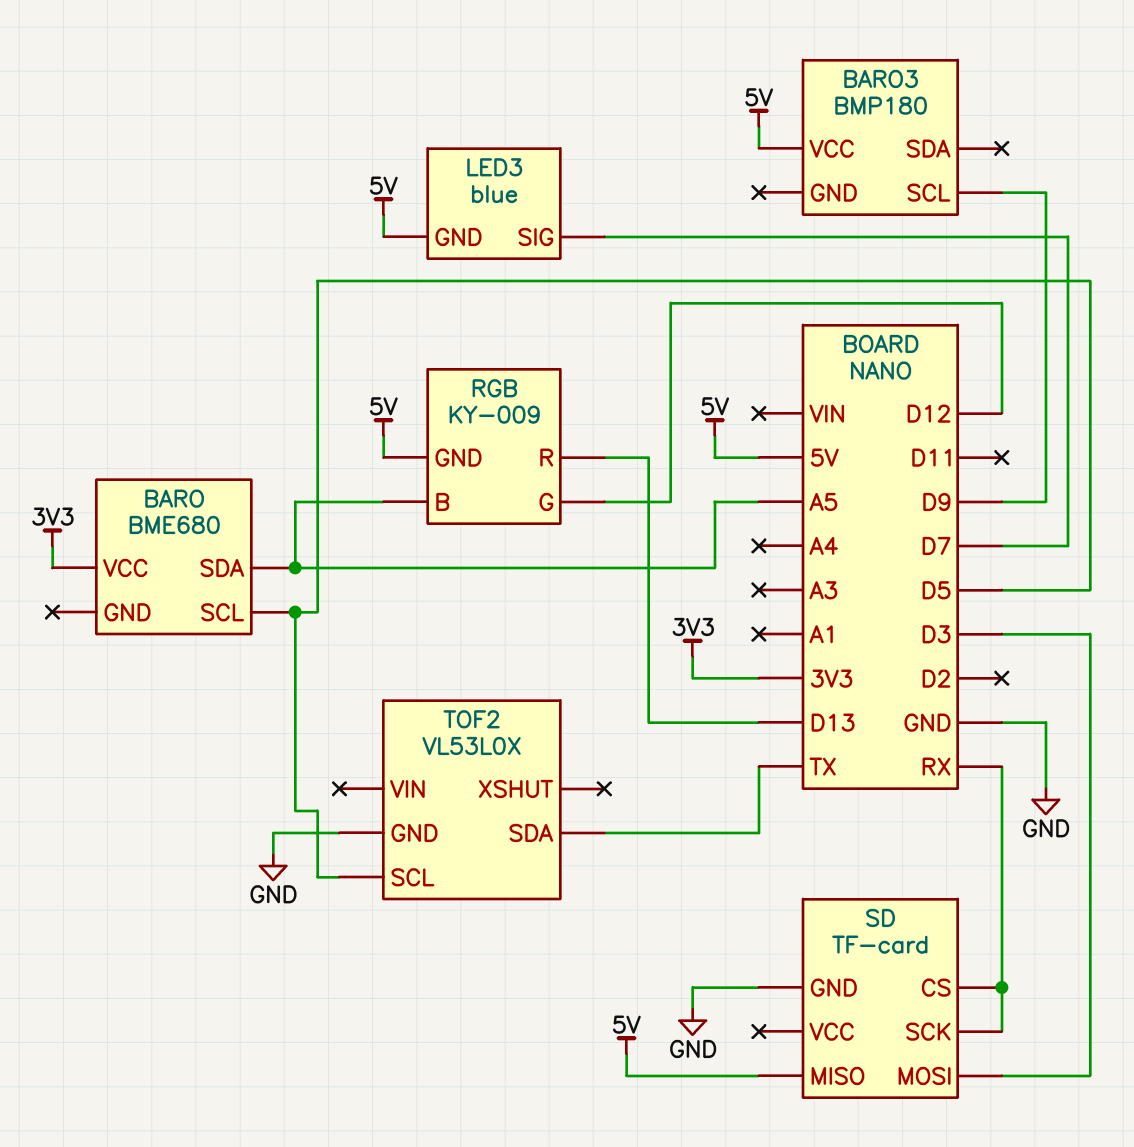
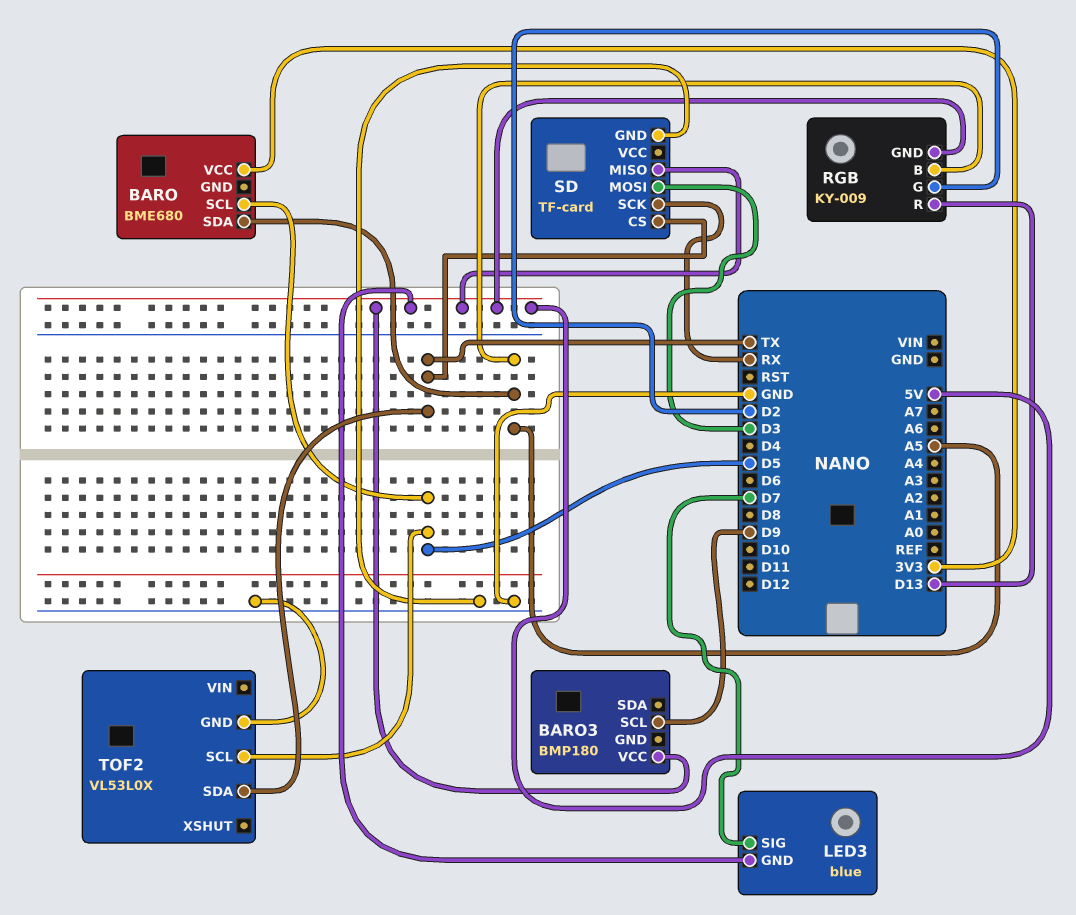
RGB pin G: D12 -> D2
SD pin CS: RX -> TX

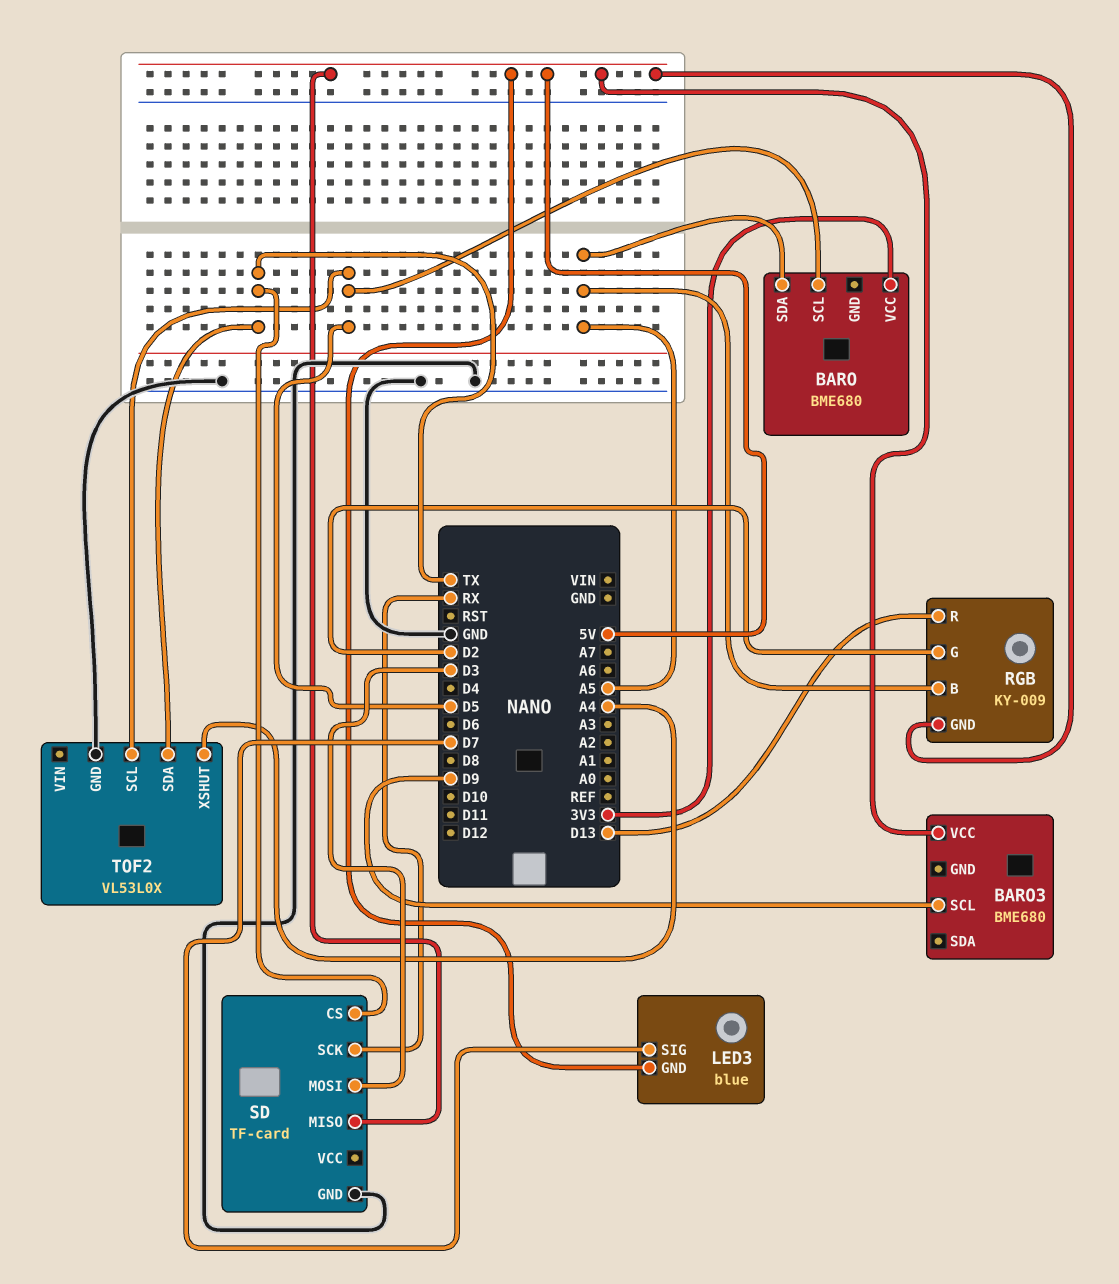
BARO3: BMP180 -> BME680
TOF2 pin XSHUT: none -> A4

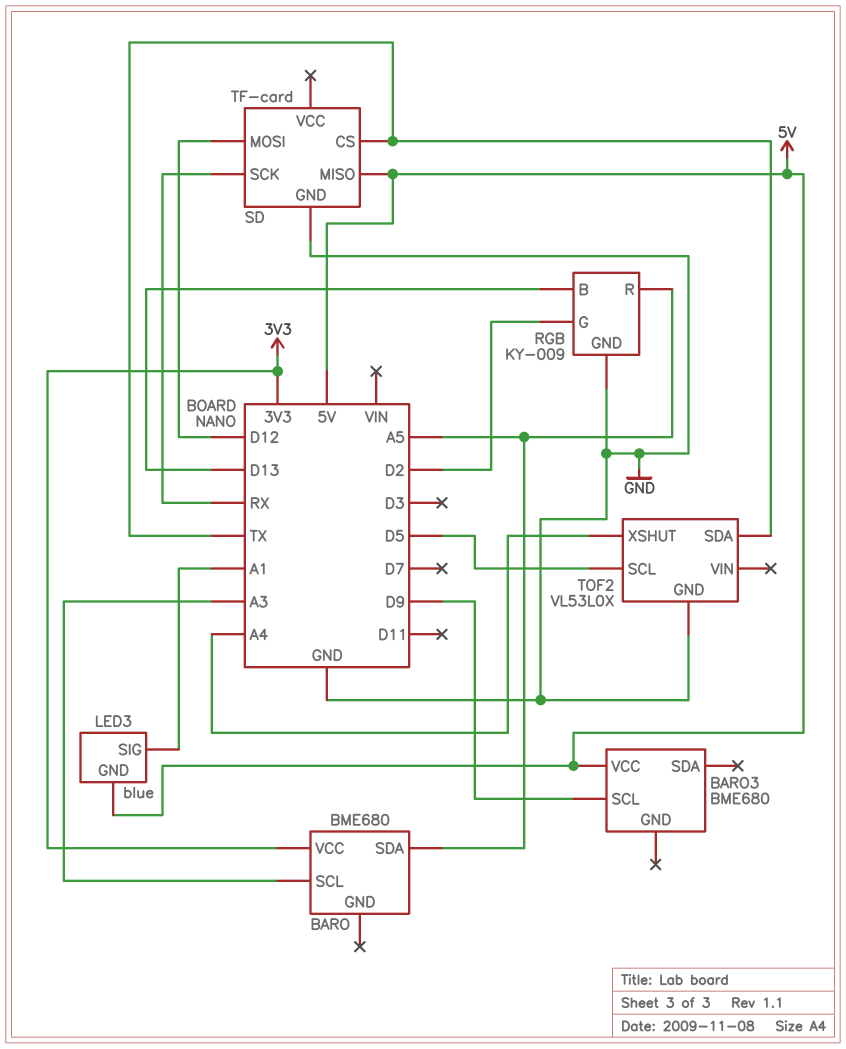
BARO pin SCL: D5 -> A3
LED3 pin SIG: D7 -> A1
RGB pin B: A5 -> D13
RGB pin GND: 5V -> GND
RGB pin R: D13 -> A5
SD pin MOSI: D3 -> D12

